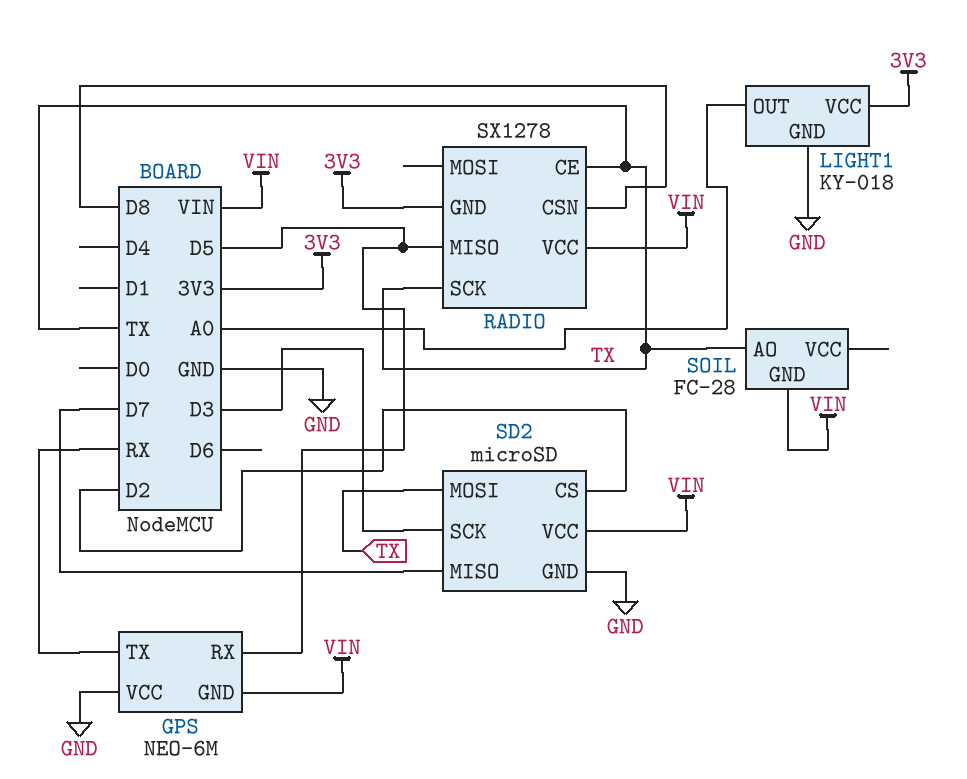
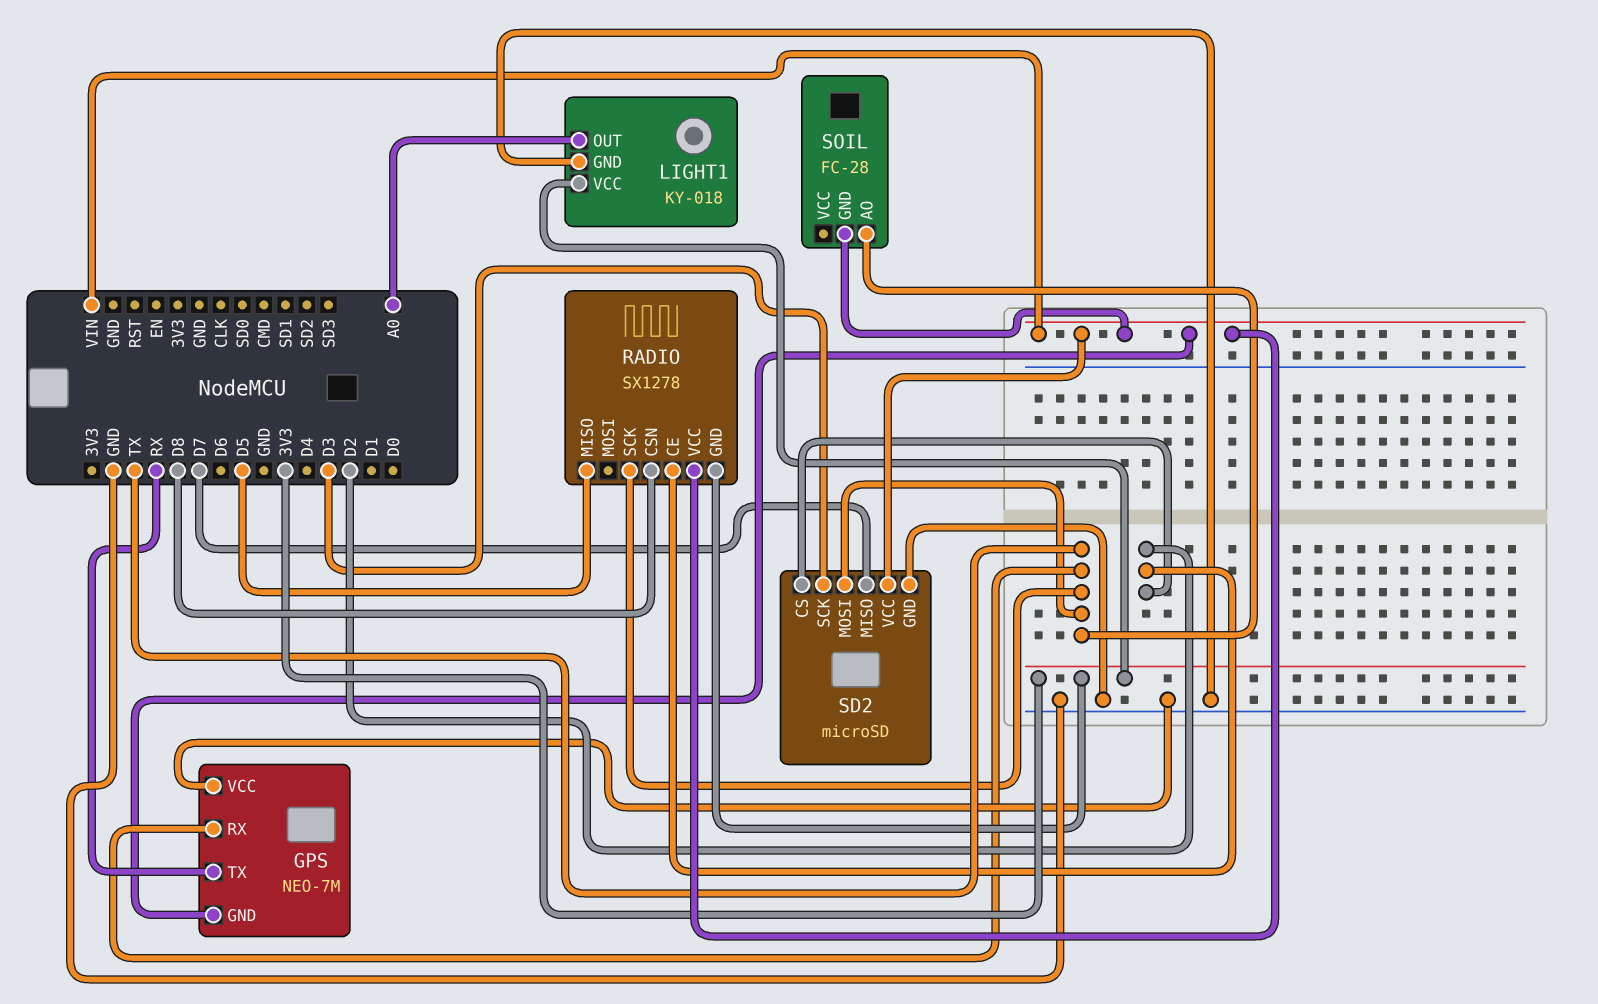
GPS: NEO-6M -> NEO-7M
GPS pin RX: D5 -> TX
RADIO pin CE: TX -> D2

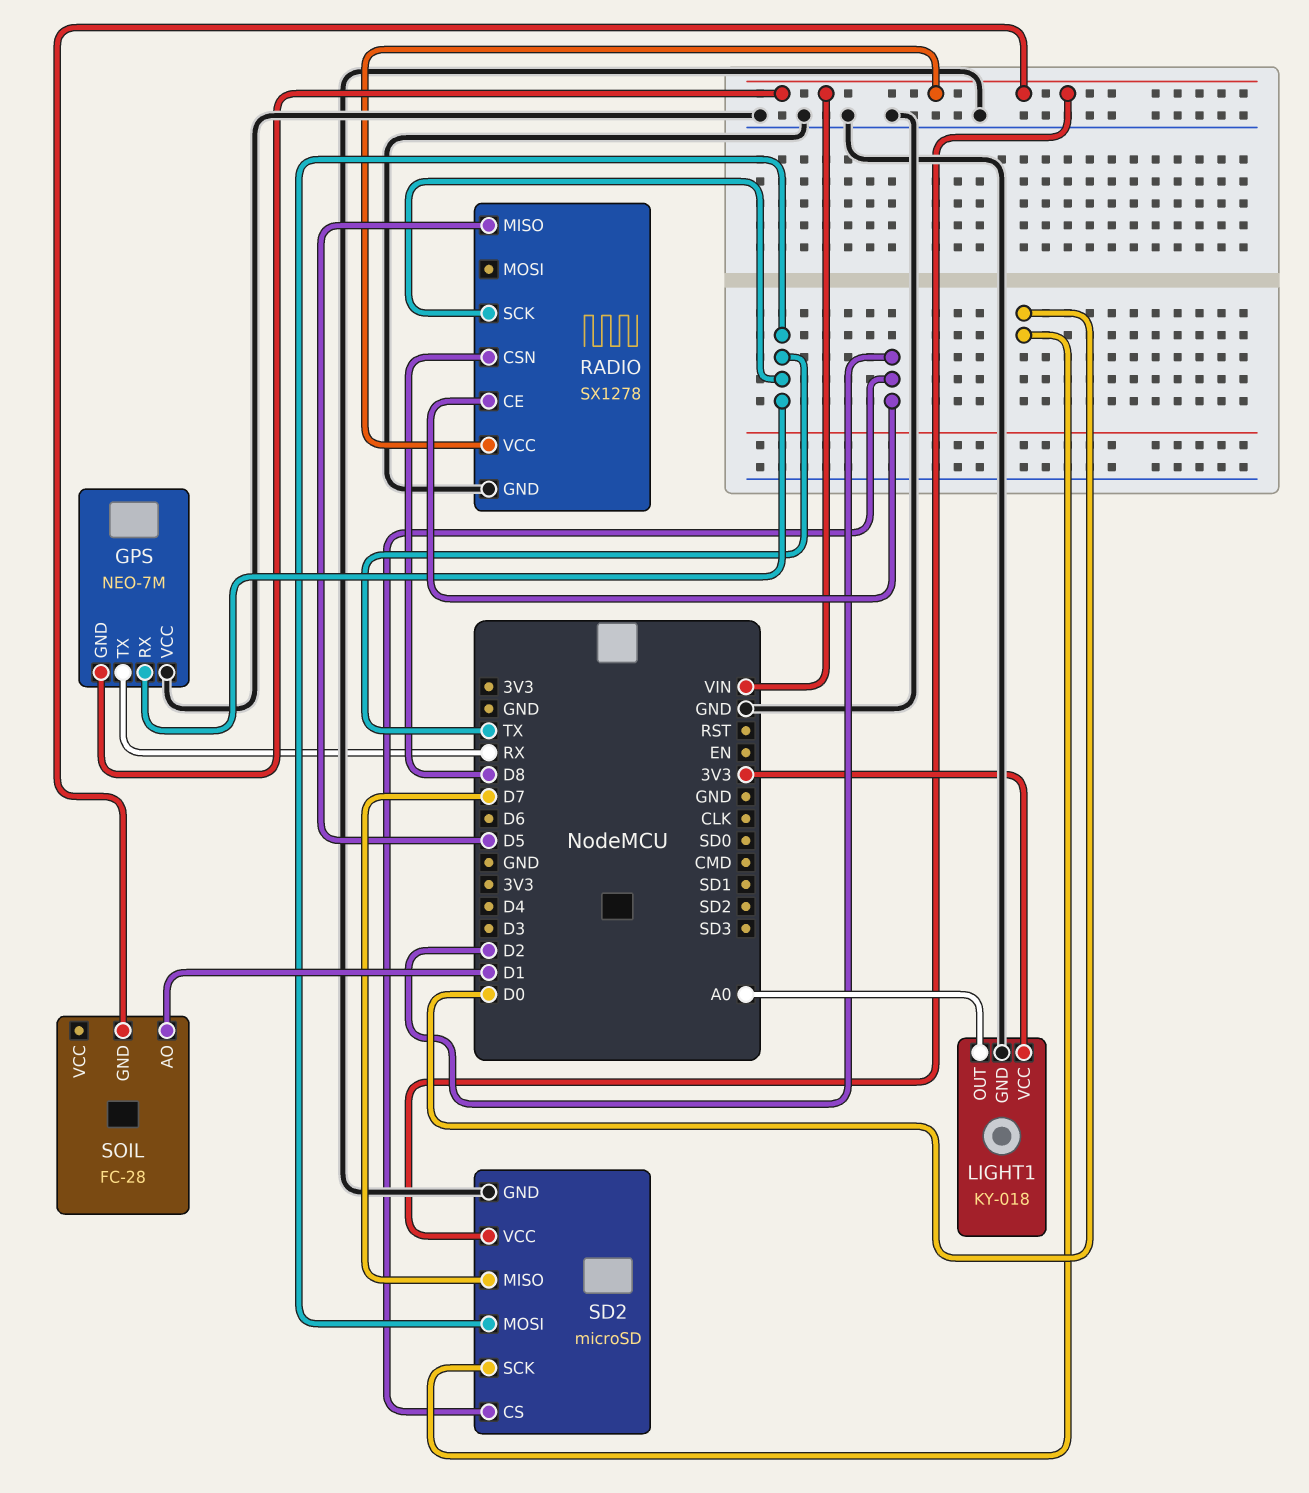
RADIO pin GND: 3V3 -> GND
SD2 pin SCK: D3 -> D0
SOIL pin AO: TX -> D1

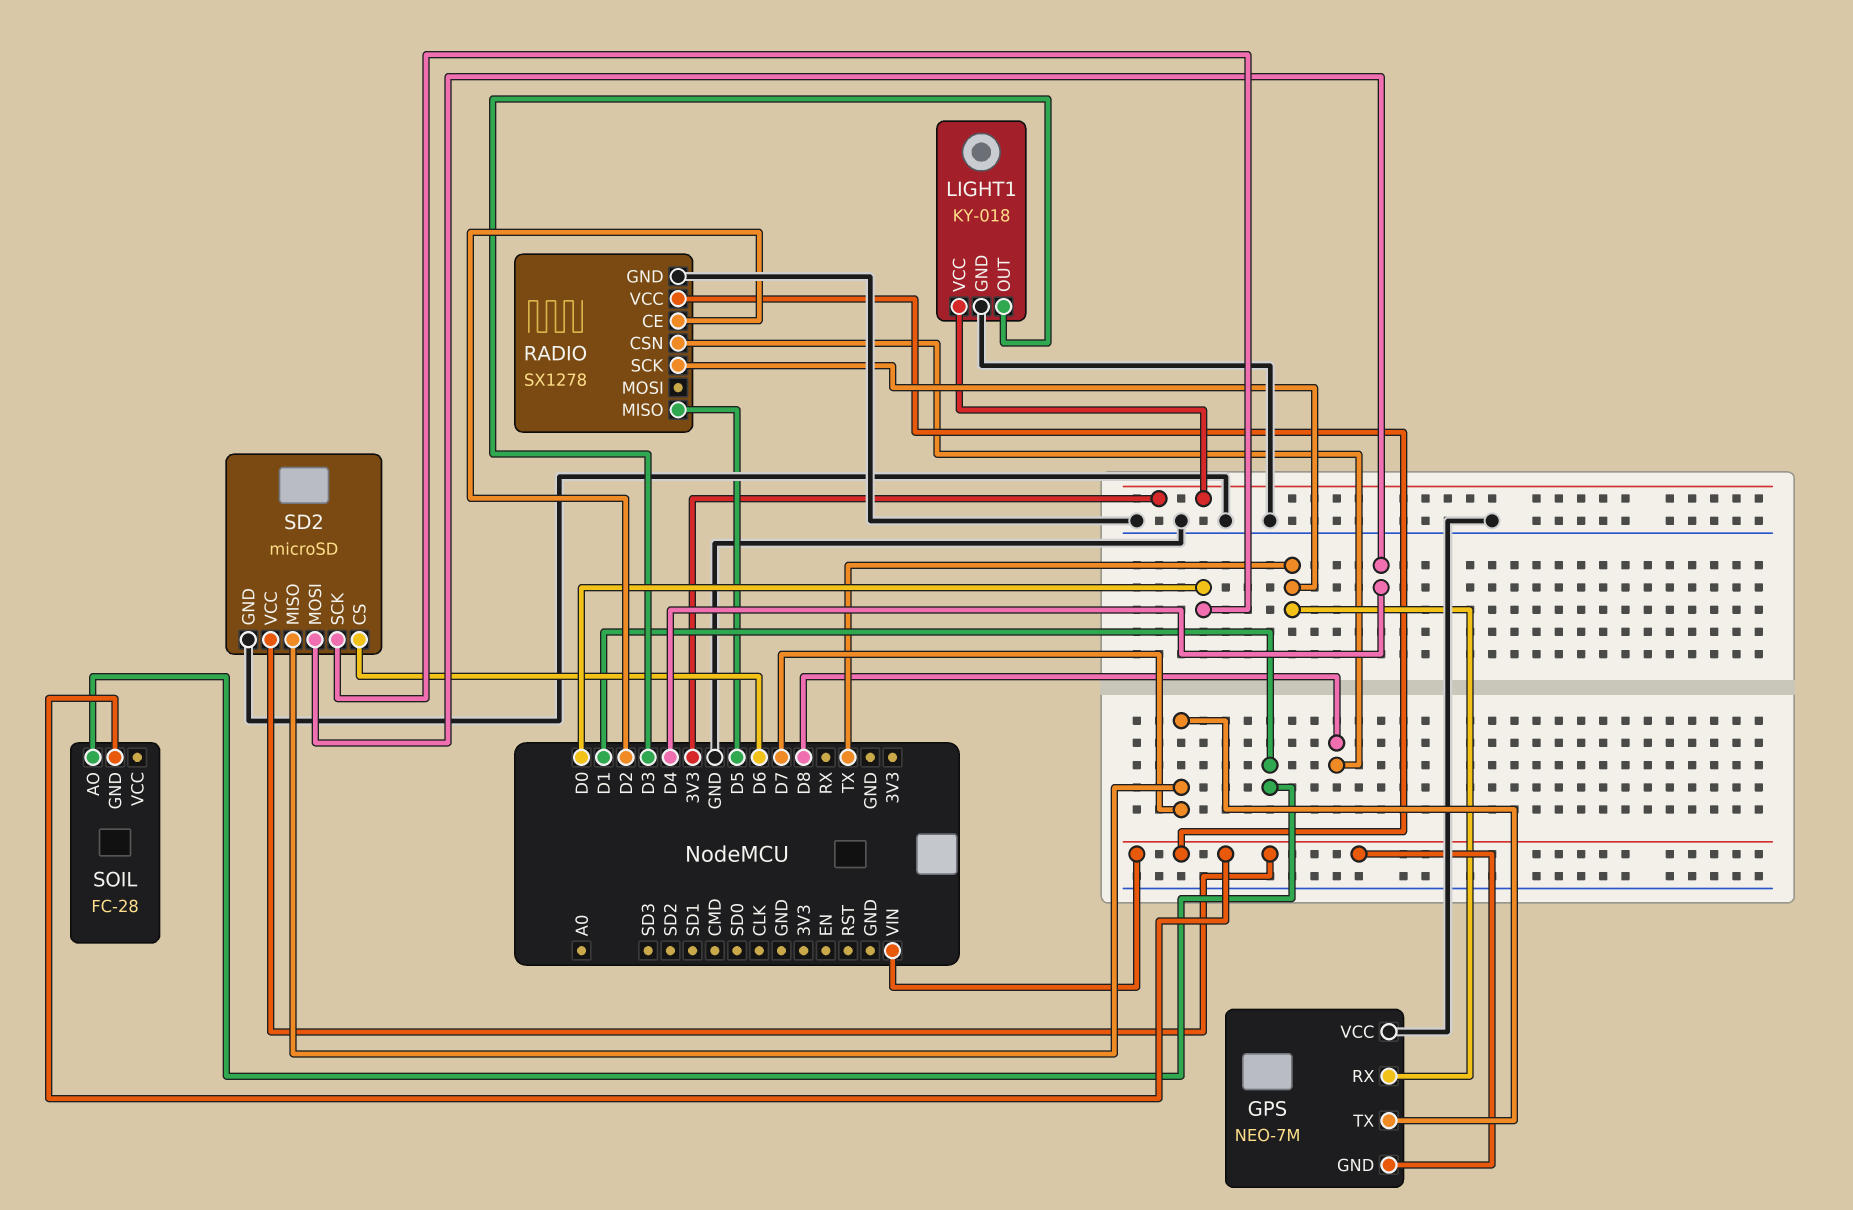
GPS pin TX: RX -> D7
LIGHT1 pin OUT: A0 -> D3
SD2 pin CS: D2 -> D6
SD2 pin MOSI: TX -> D4

